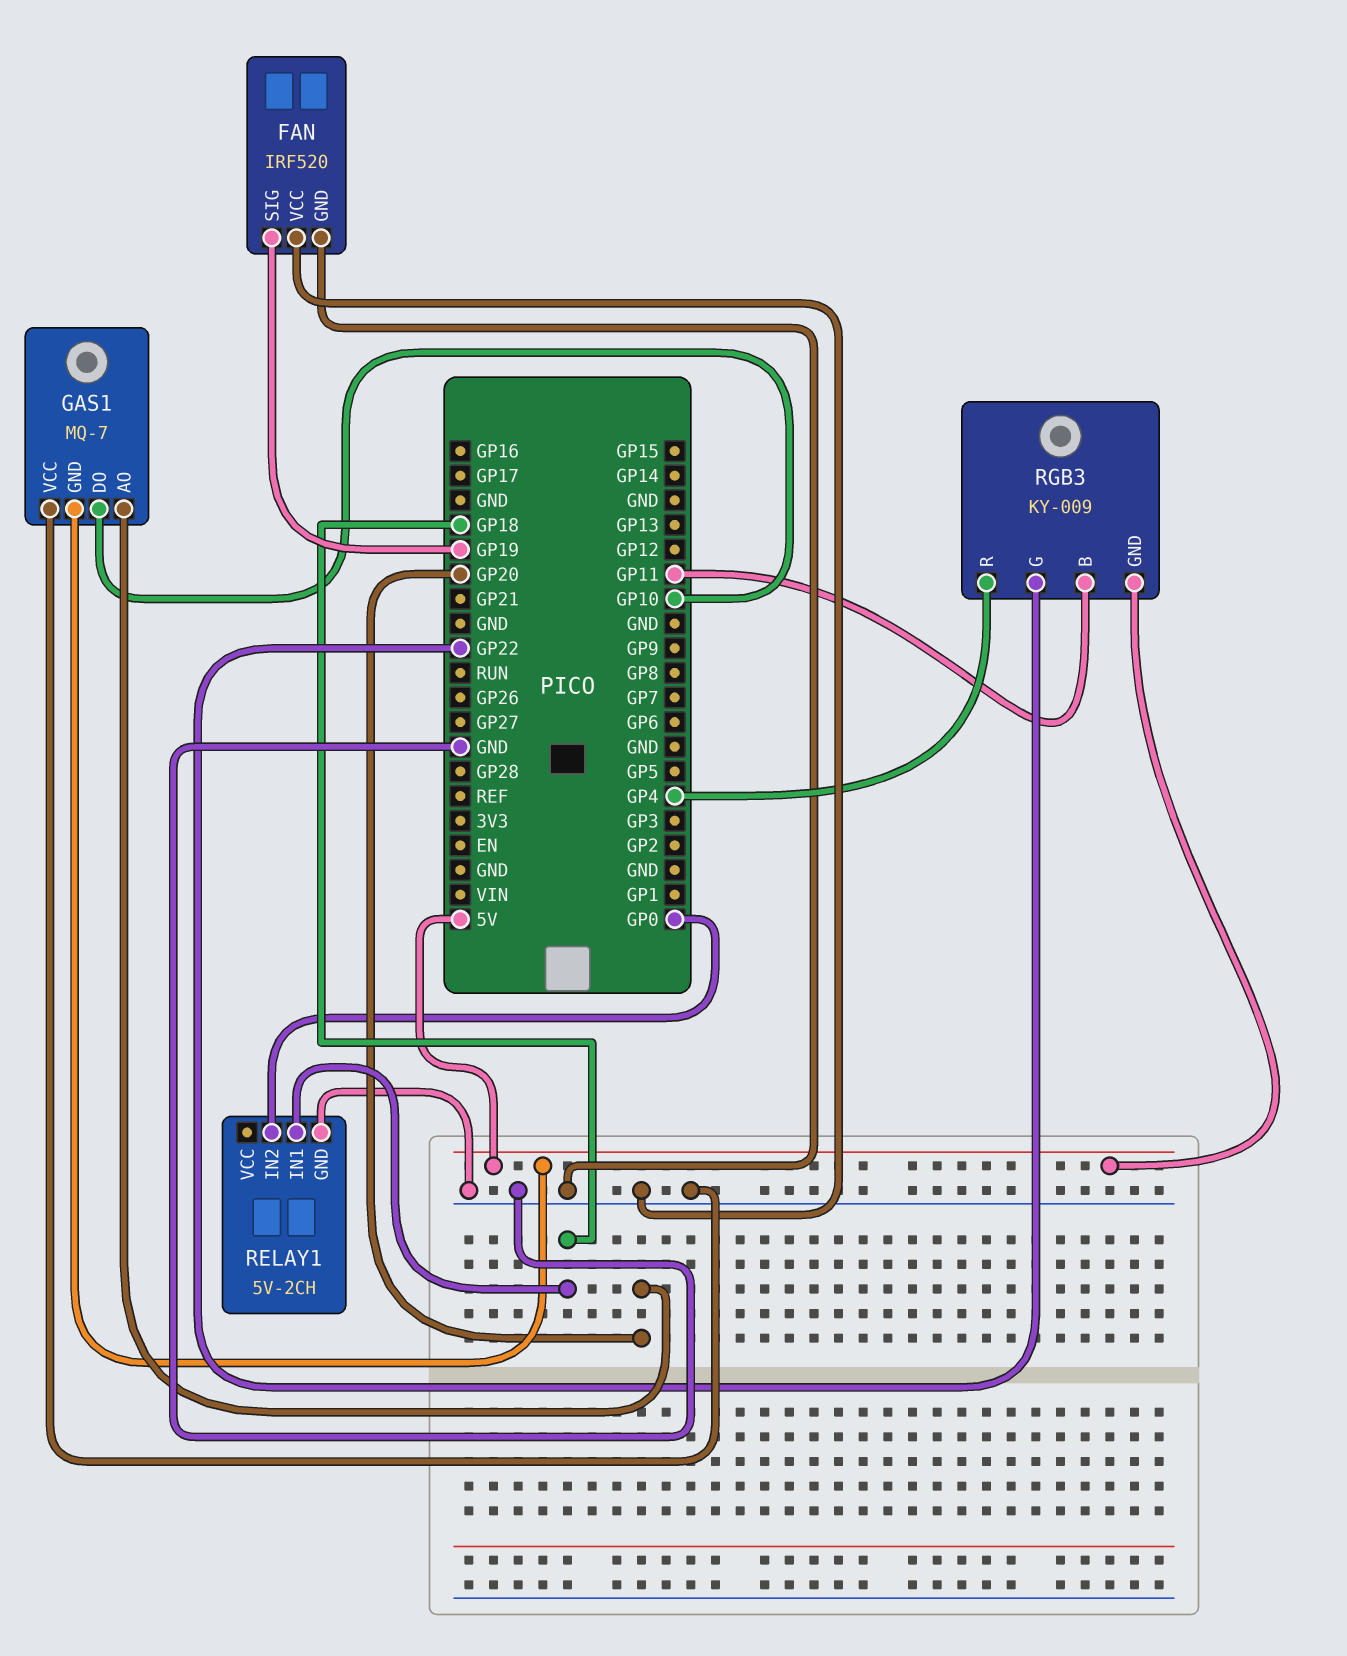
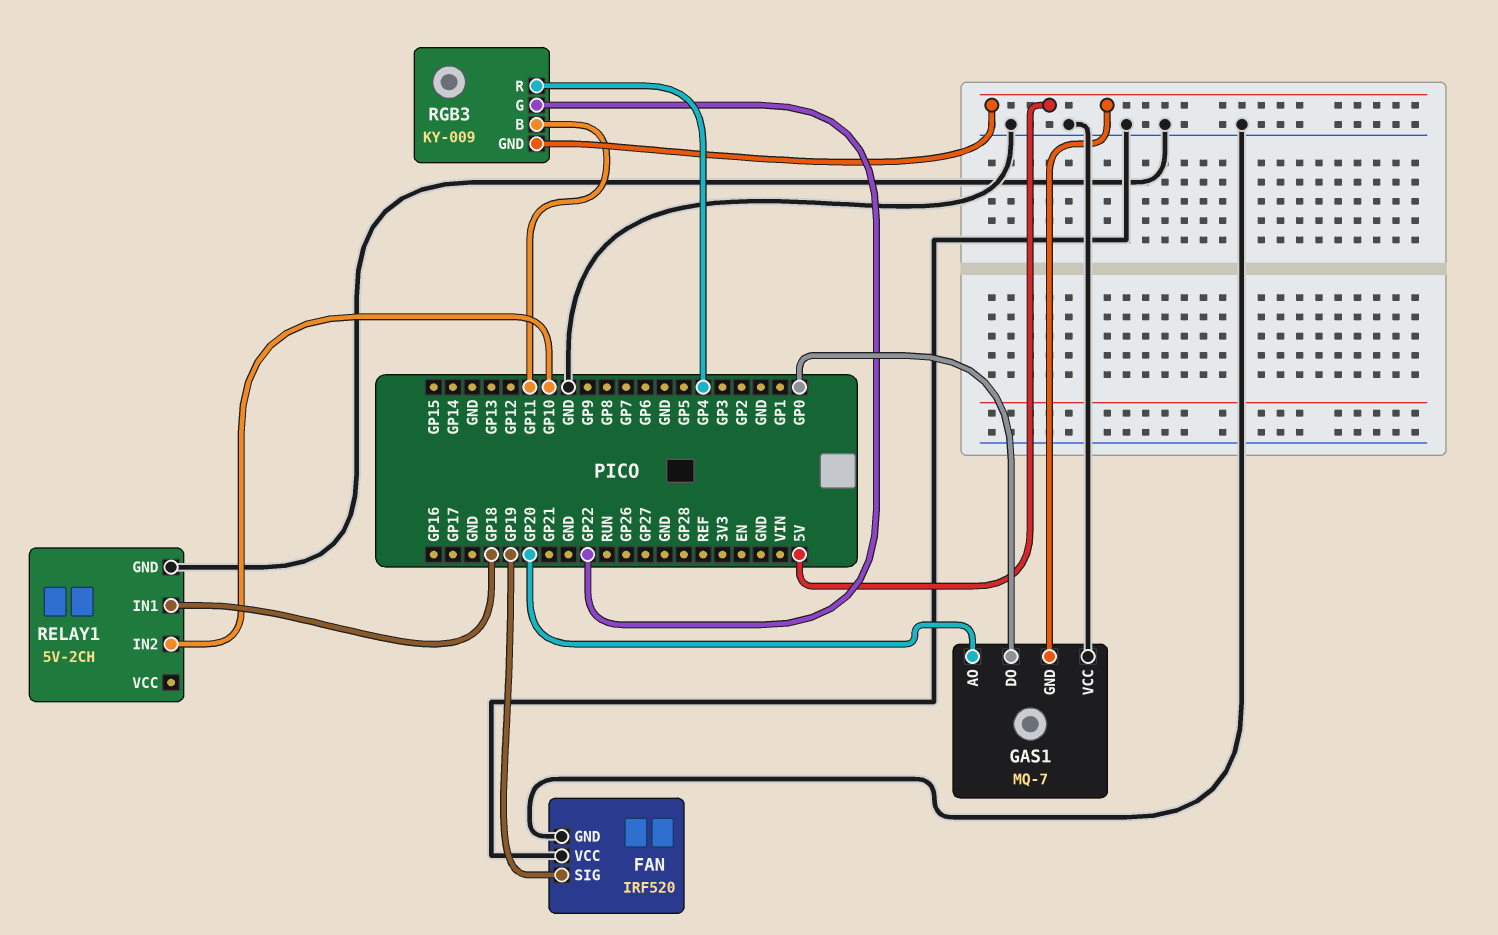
GAS1 pin DO: GP10 -> GP0
RELAY1 pin IN2: GP0 -> GP10

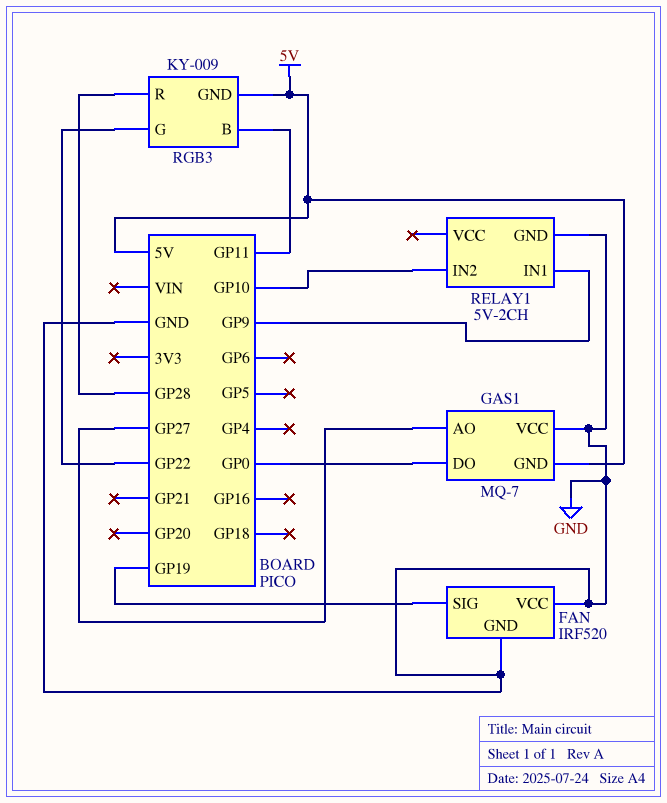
GAS1 pin AO: GP20 -> GP27
RELAY1 pin IN1: GP18 -> GP9
RGB3 pin R: GP4 -> GP28

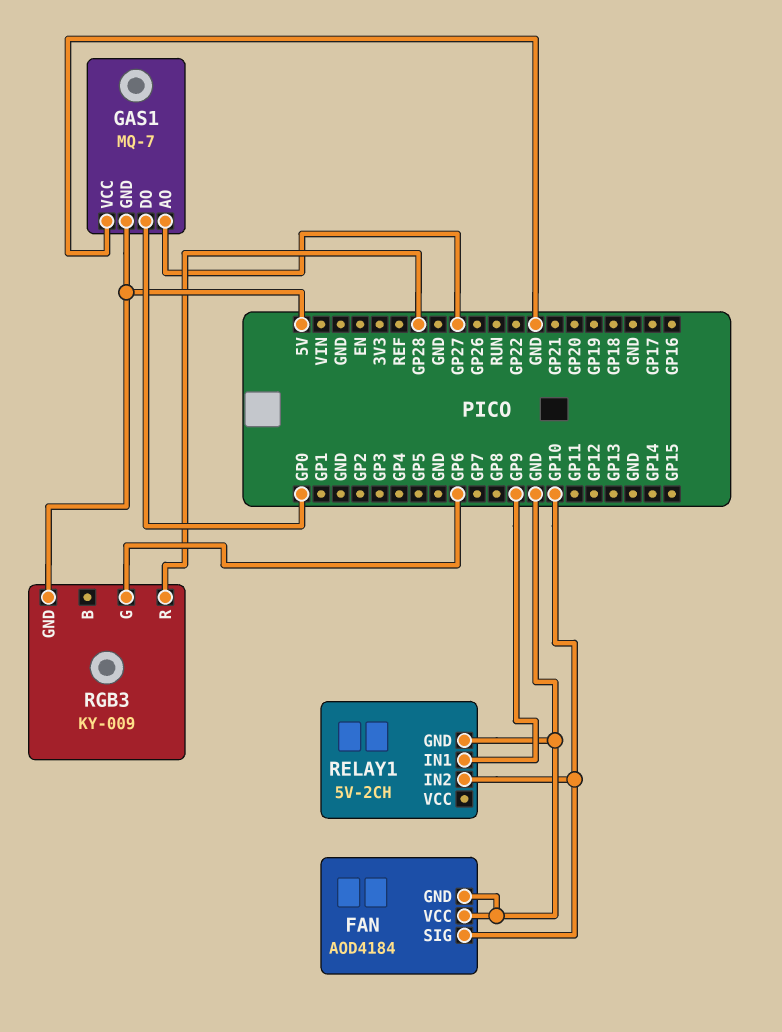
FAN: IRF520 -> AOD4184
FAN pin SIG: GP19 -> GP10
RGB3 pin B: GP11 -> none
RGB3 pin G: GP22 -> GP6

